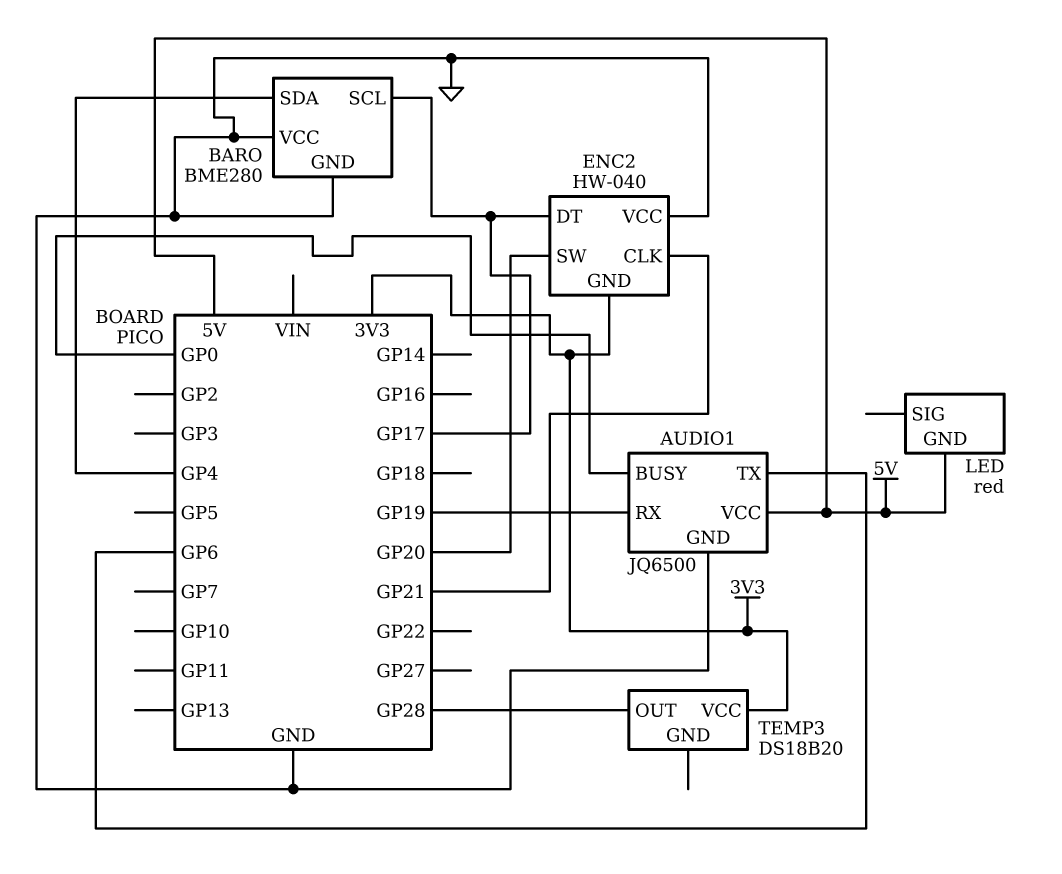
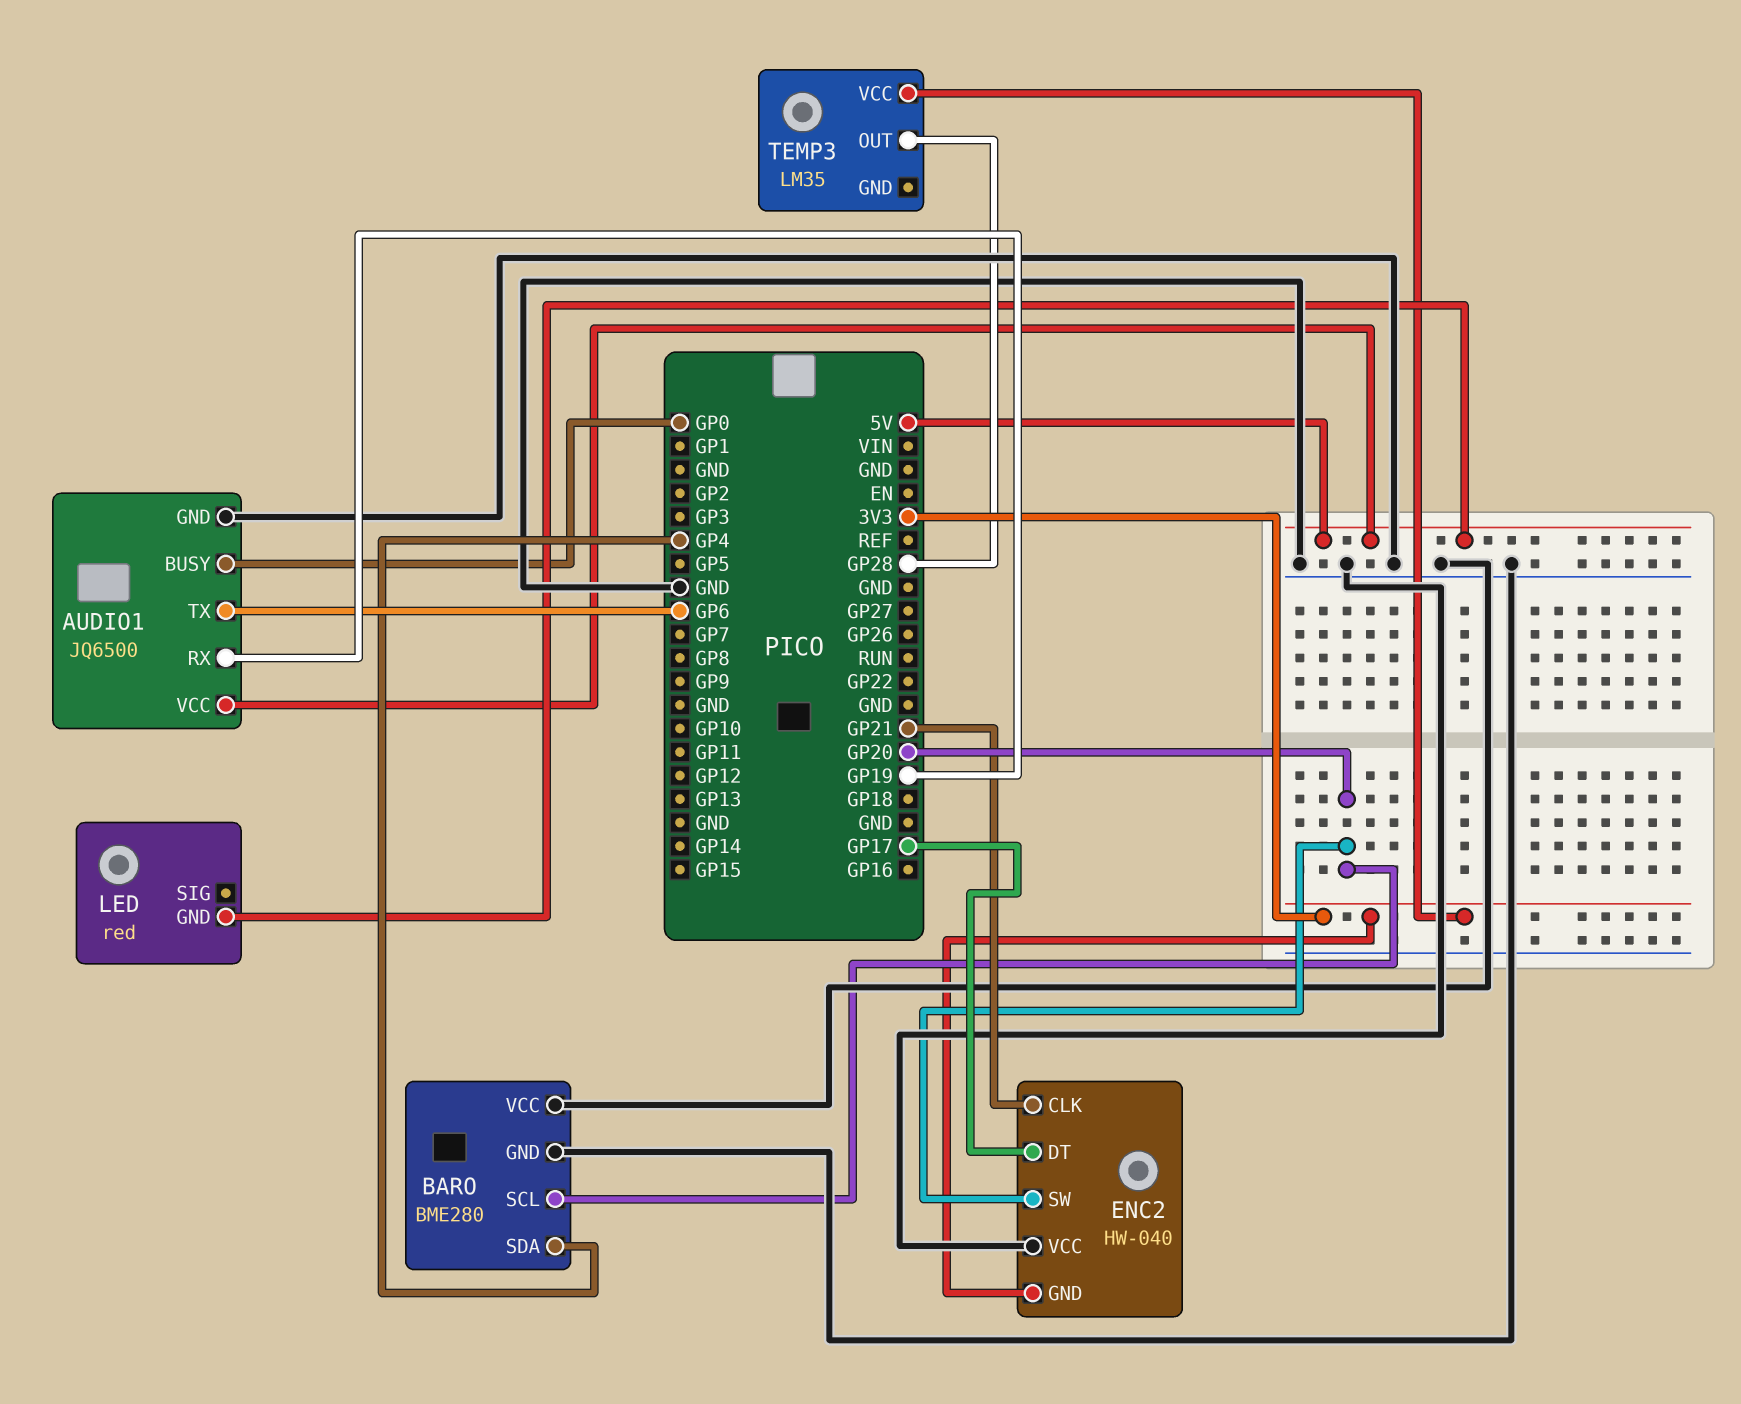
BARO pin SCL: GP17 -> GP20
TEMP3: DS18B20 -> LM35

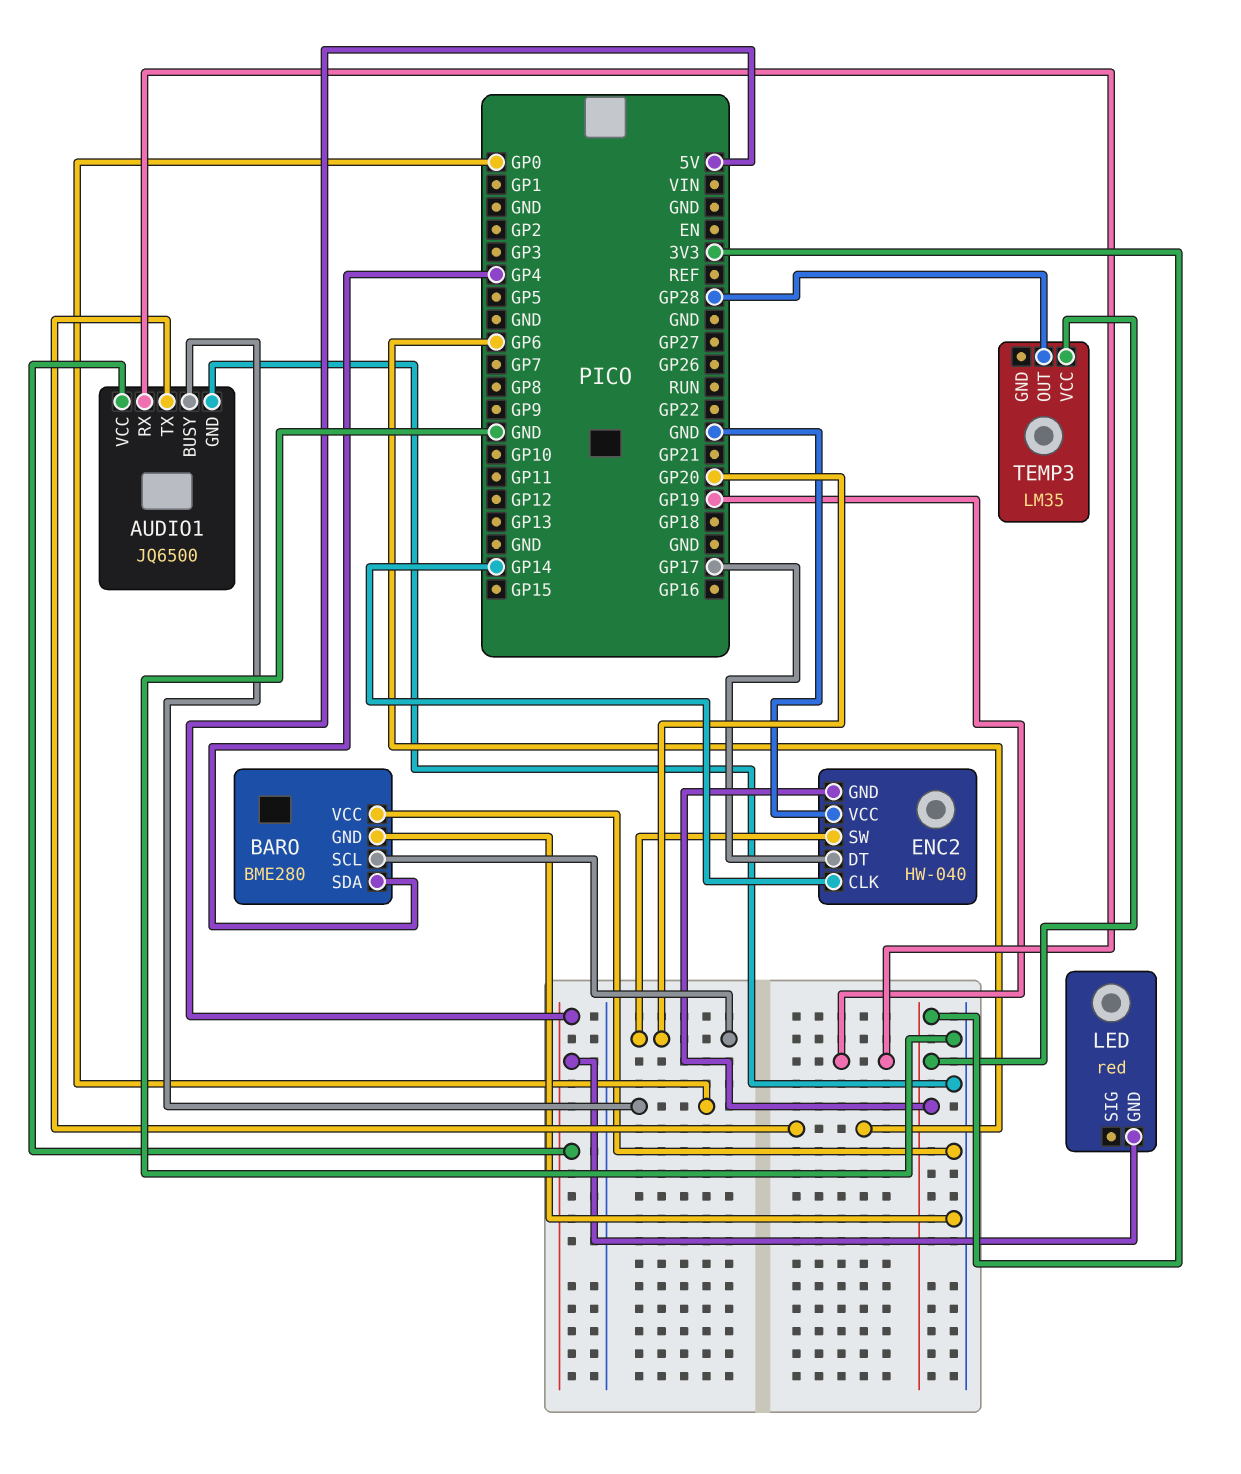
ENC2 pin CLK: GP21 -> GP14

